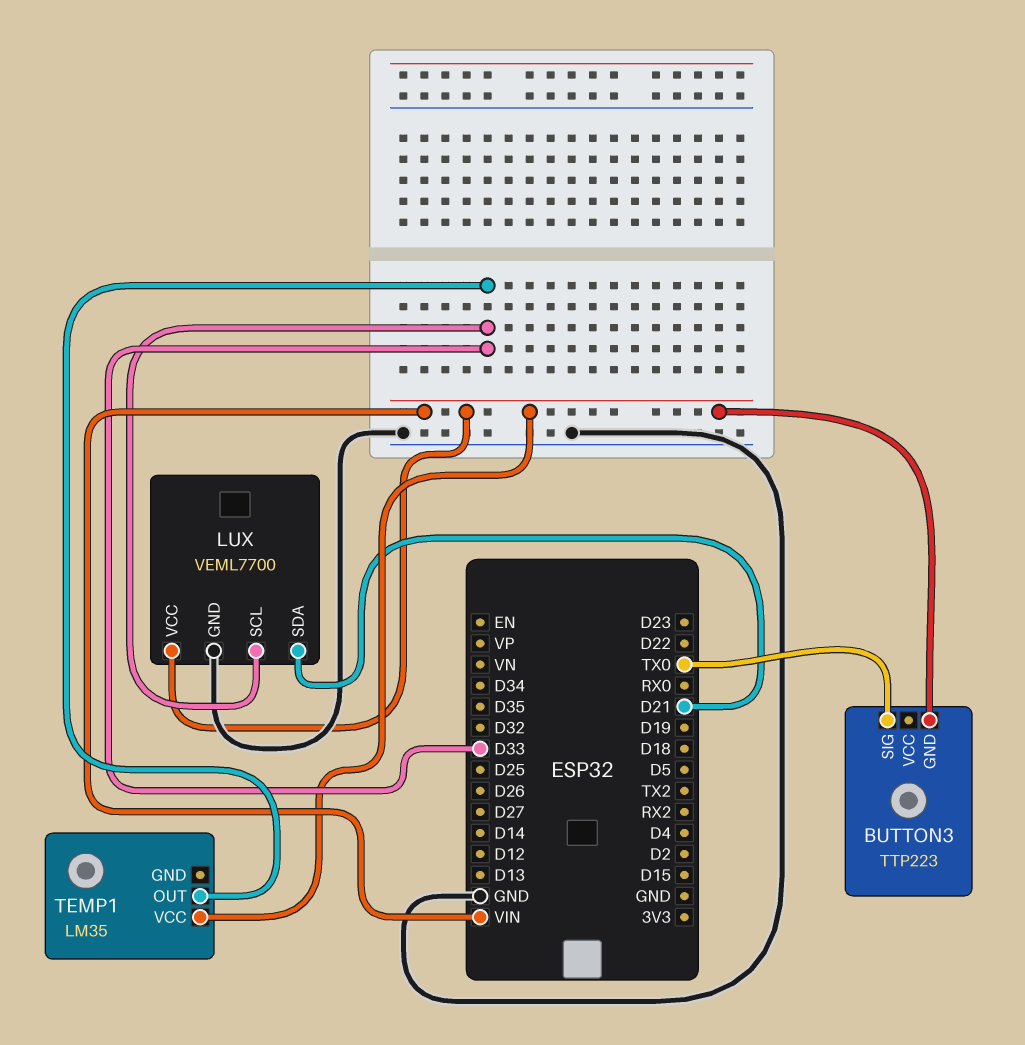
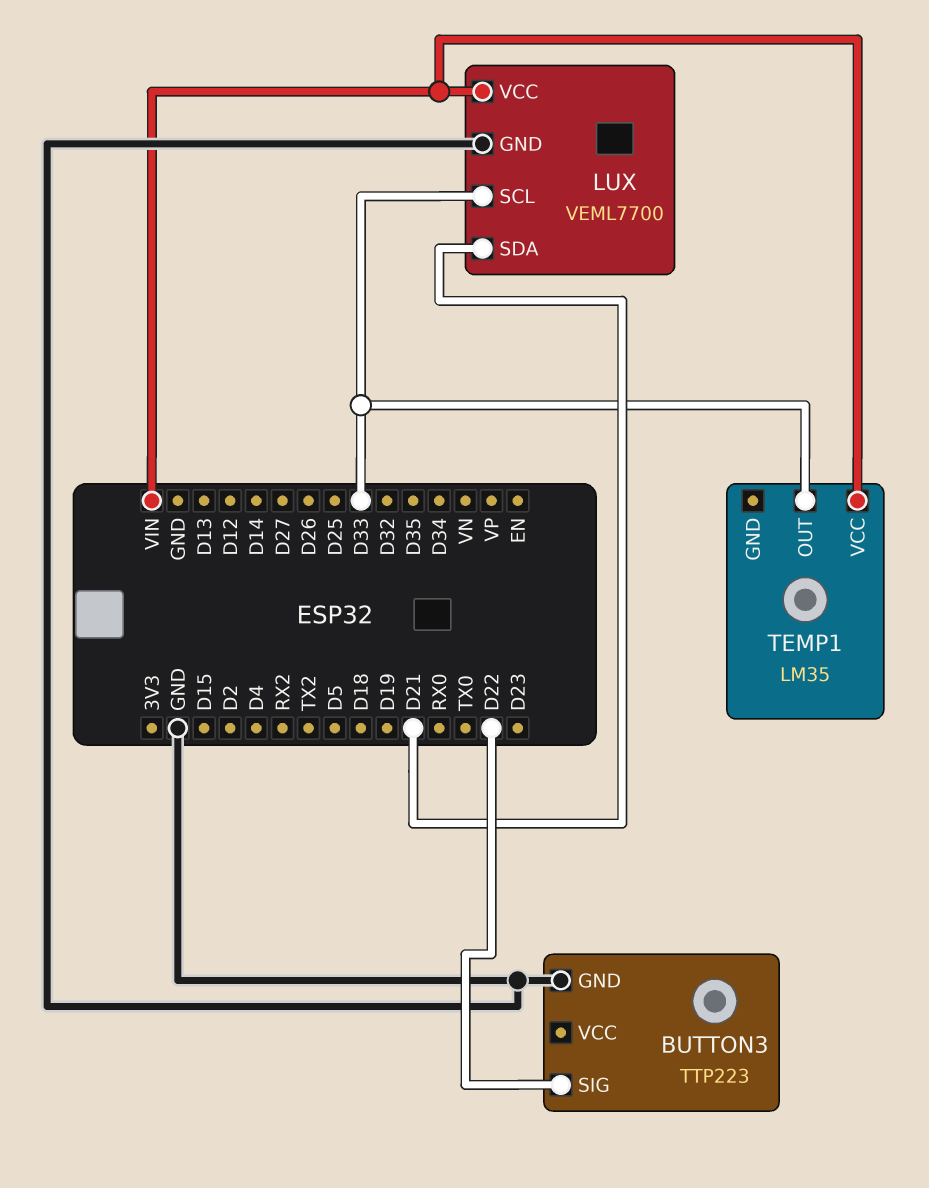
BUTTON3 pin GND: VIN -> GND
BUTTON3 pin SIG: TX0 -> D22

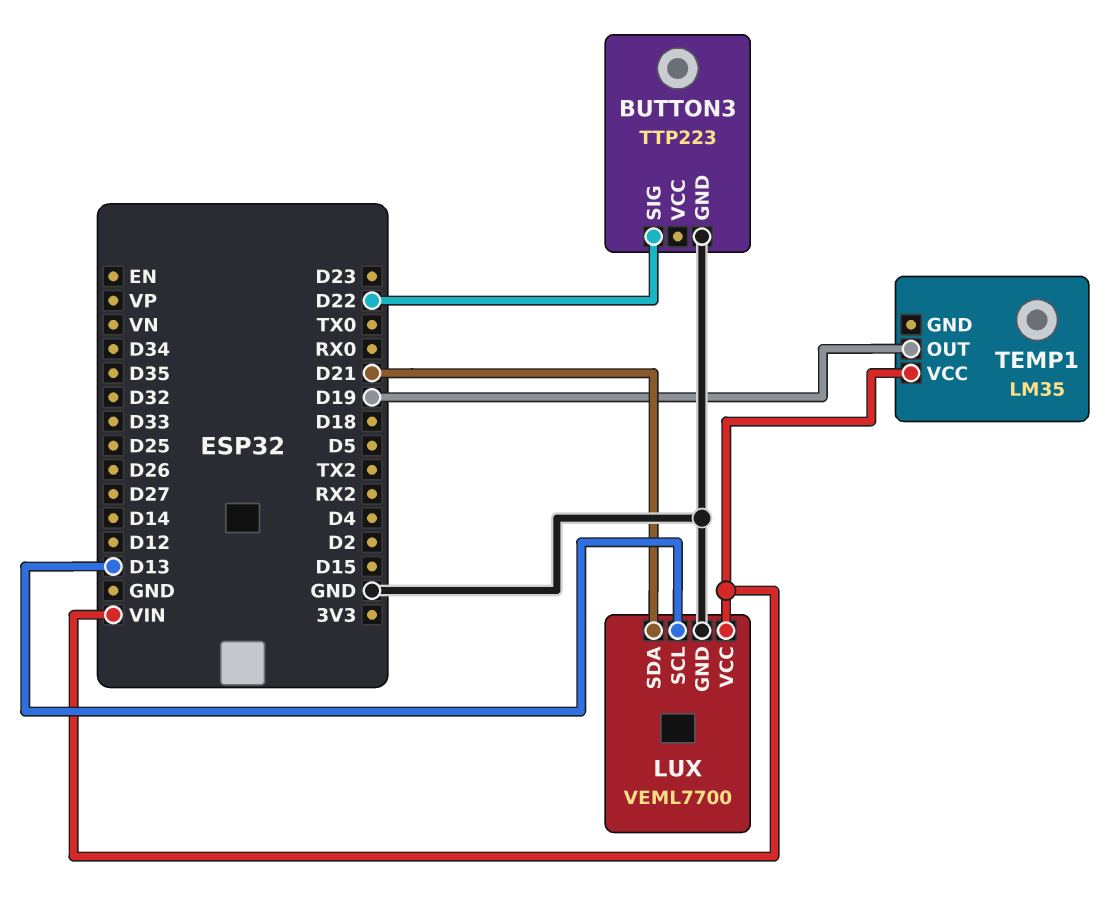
LUX pin SCL: D33 -> D13
TEMP1 pin OUT: D33 -> D19

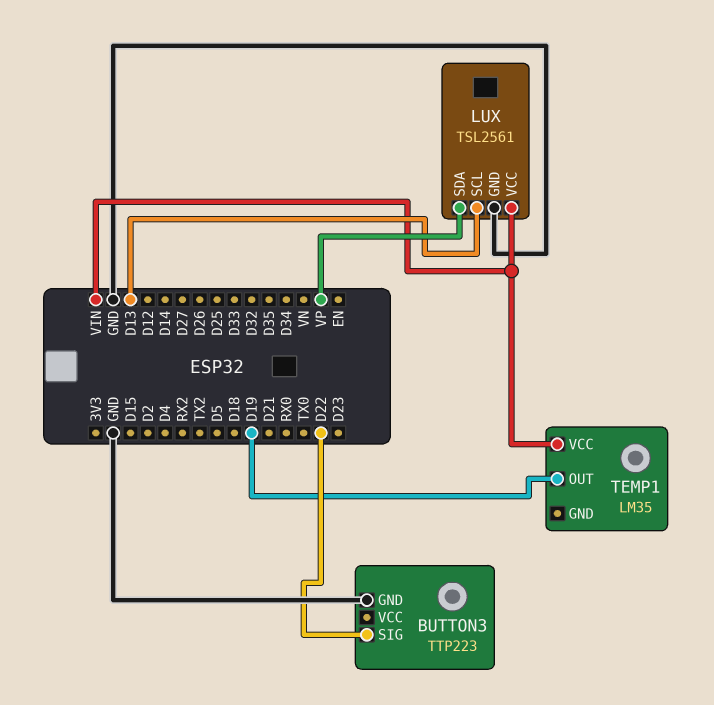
LUX: VEML7700 -> TSL2561
LUX pin SDA: D21 -> VP

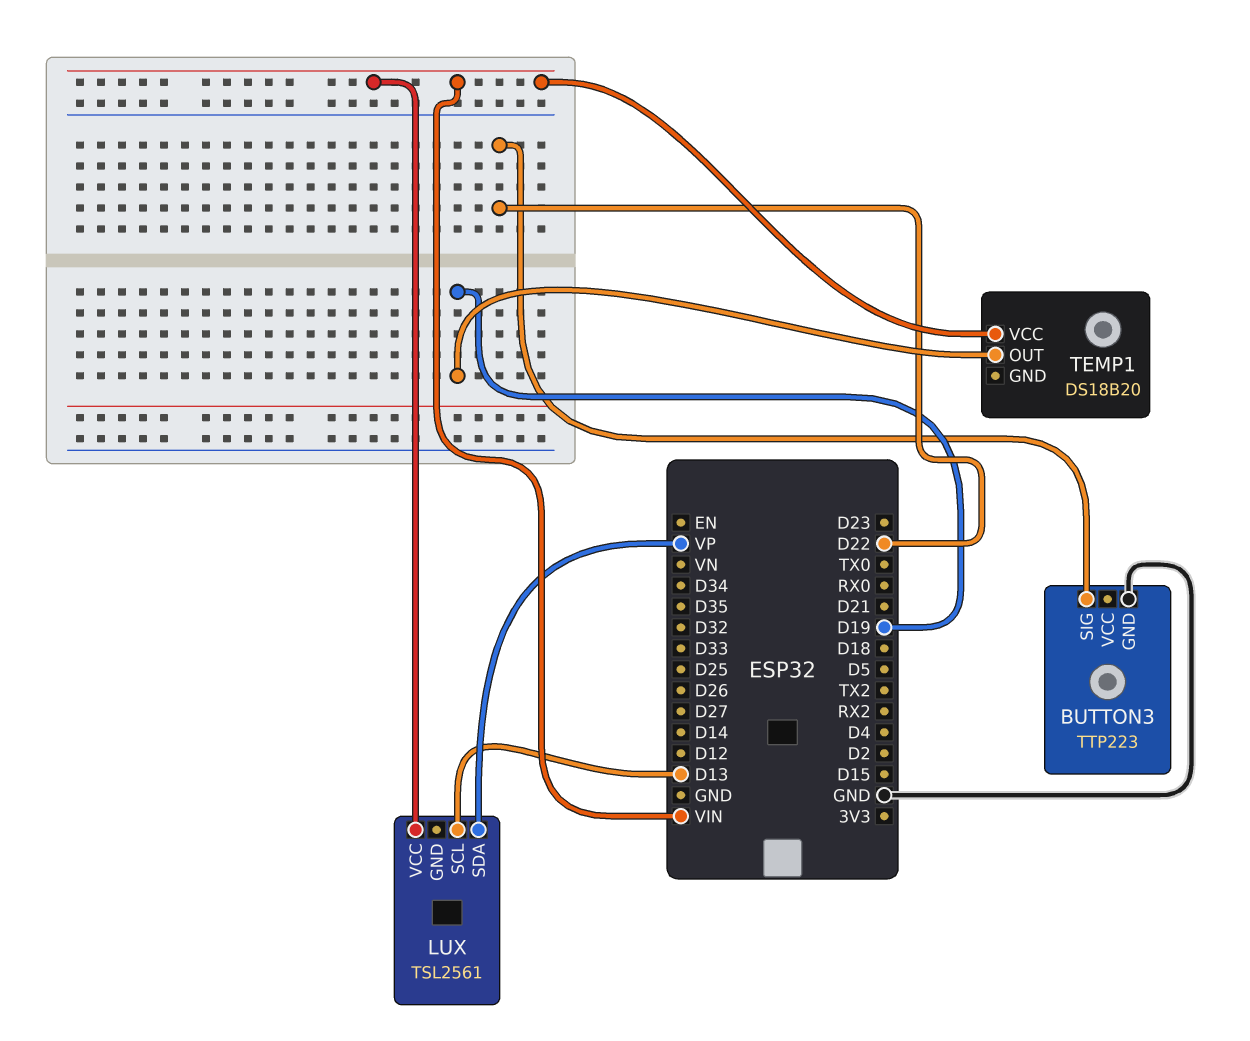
LUX pin GND: GND -> none
TEMP1: LM35 -> DS18B20

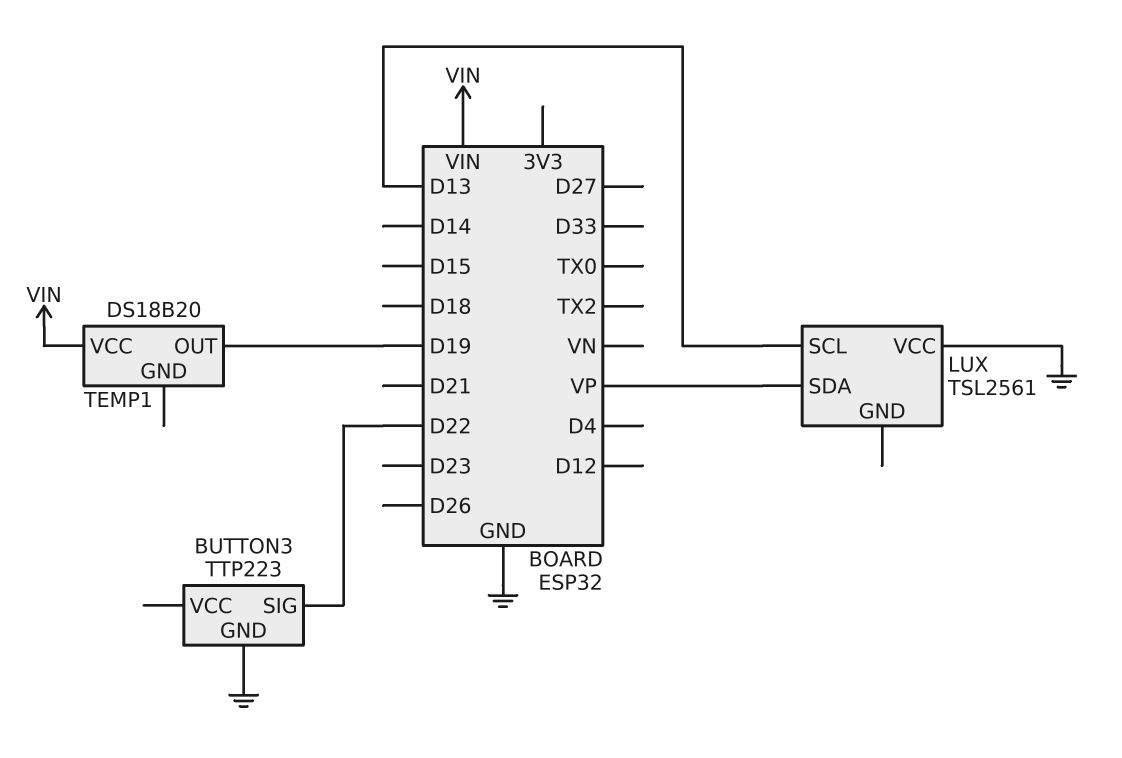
LUX pin VCC: VIN -> GND

